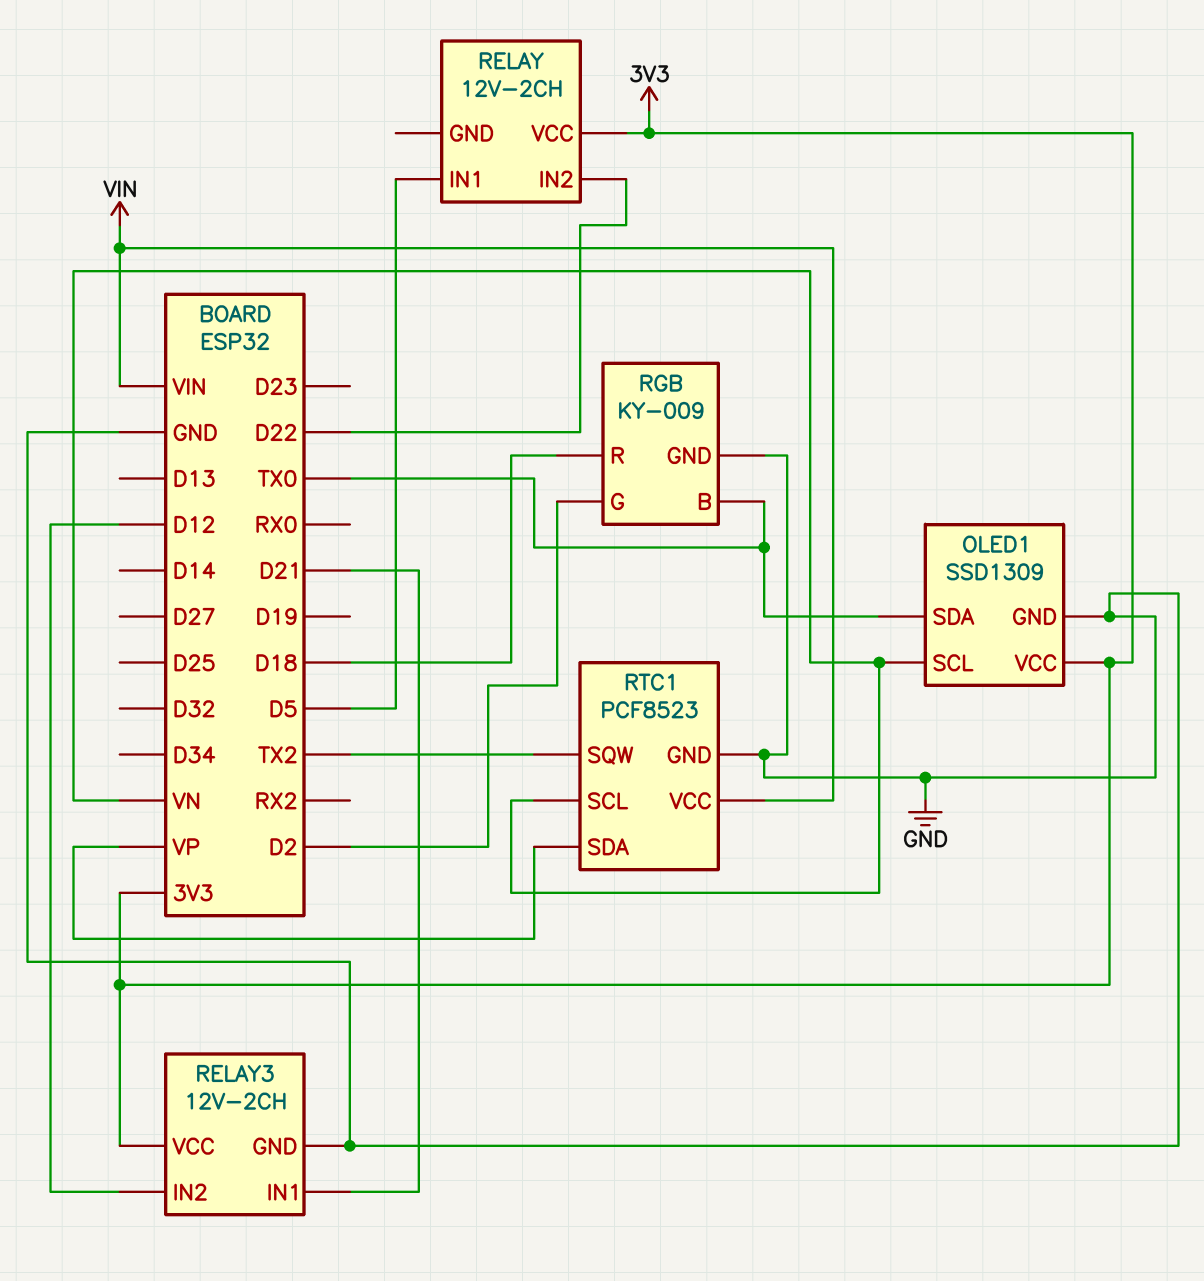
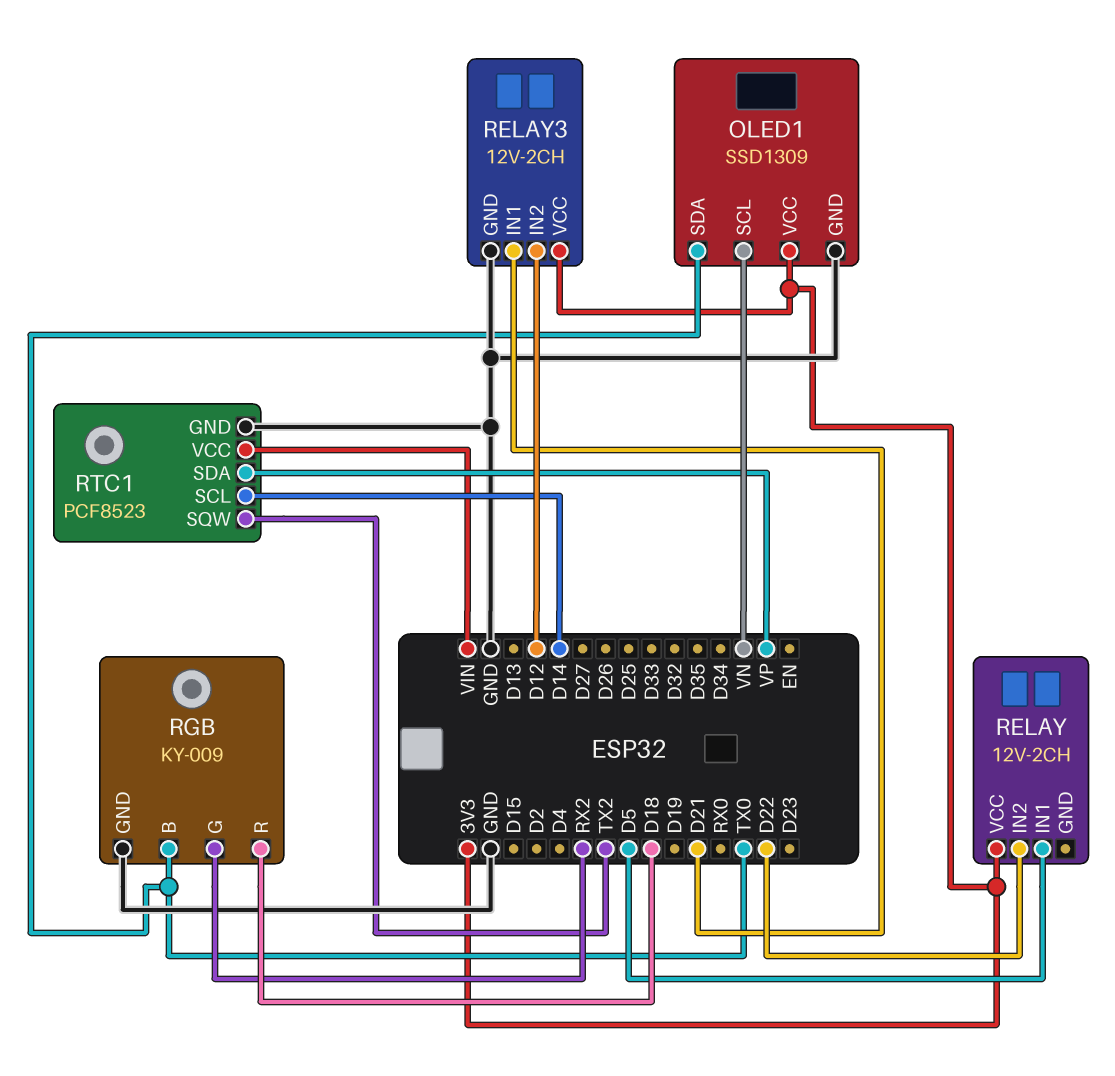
RGB pin G: D2 -> RX2
RTC1 pin SCL: VN -> D14

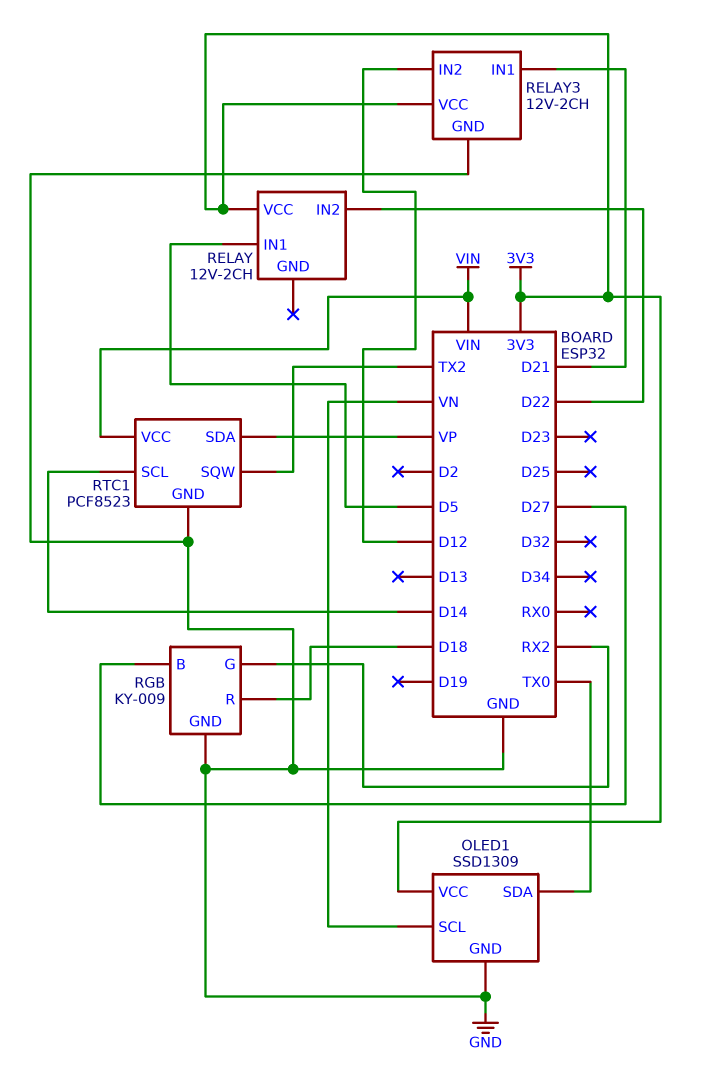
RGB pin B: TX0 -> D27

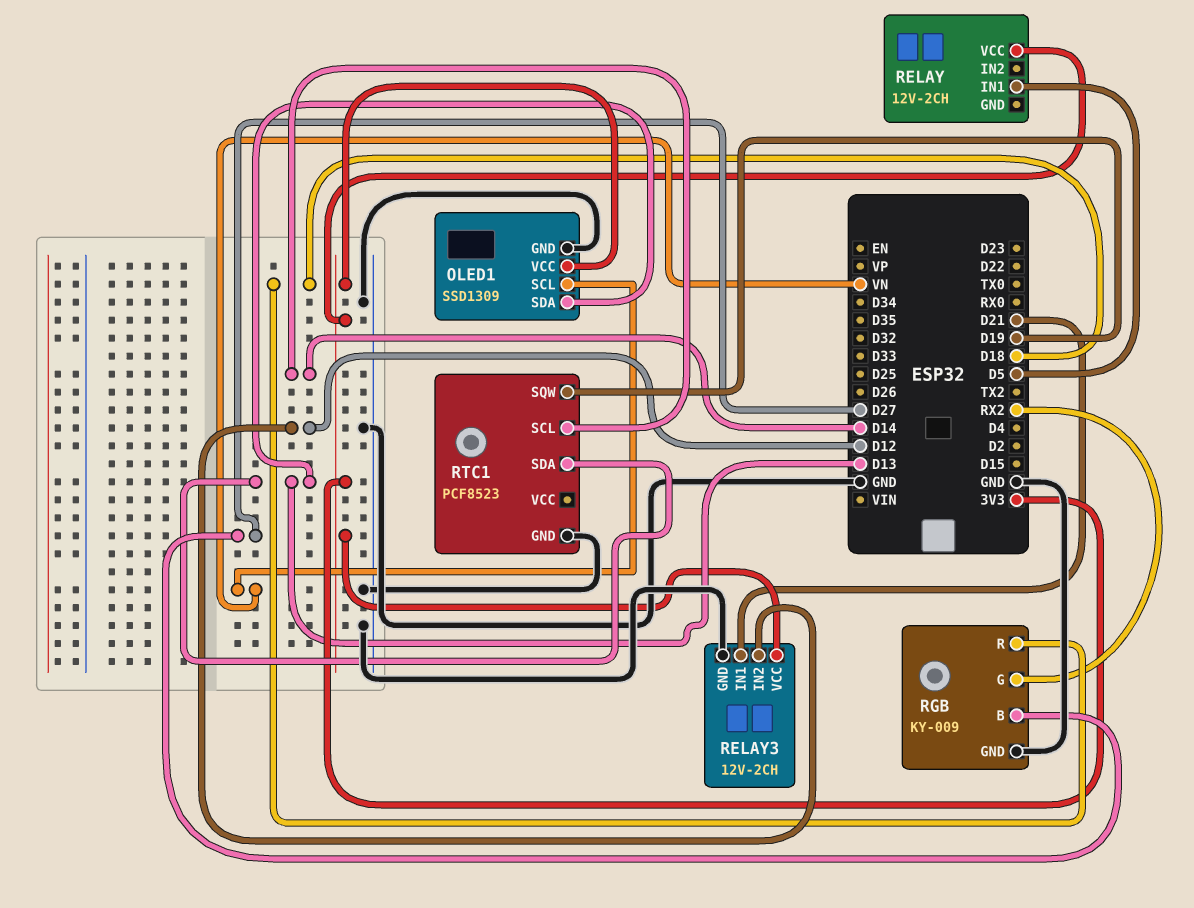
OLED1 pin SDA: TX0 -> D13
RELAY pin IN2: D22 -> none
RTC1 pin SDA: VP -> D13
RTC1 pin SQW: TX2 -> D19
RTC1 pin VCC: VIN -> none

